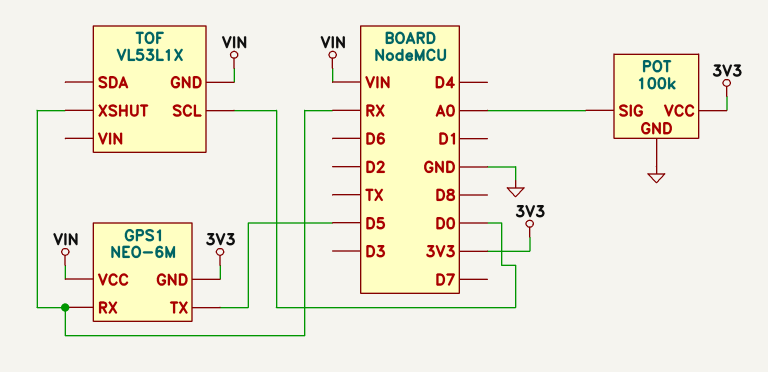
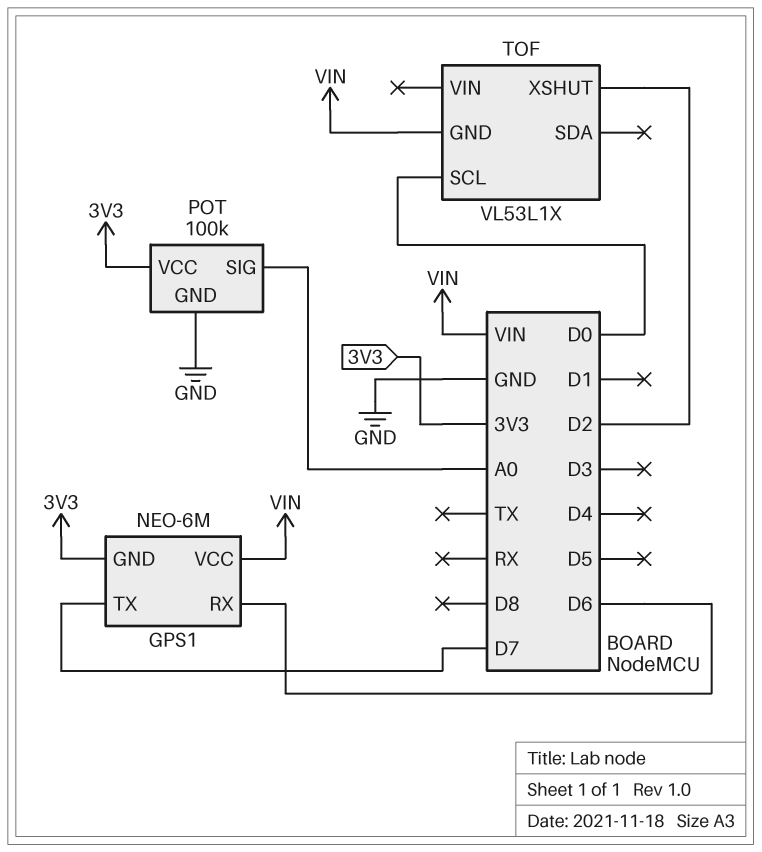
GPS1 pin RX: RX -> D6
GPS1 pin TX: D5 -> D7
TOF pin XSHUT: RX -> D2

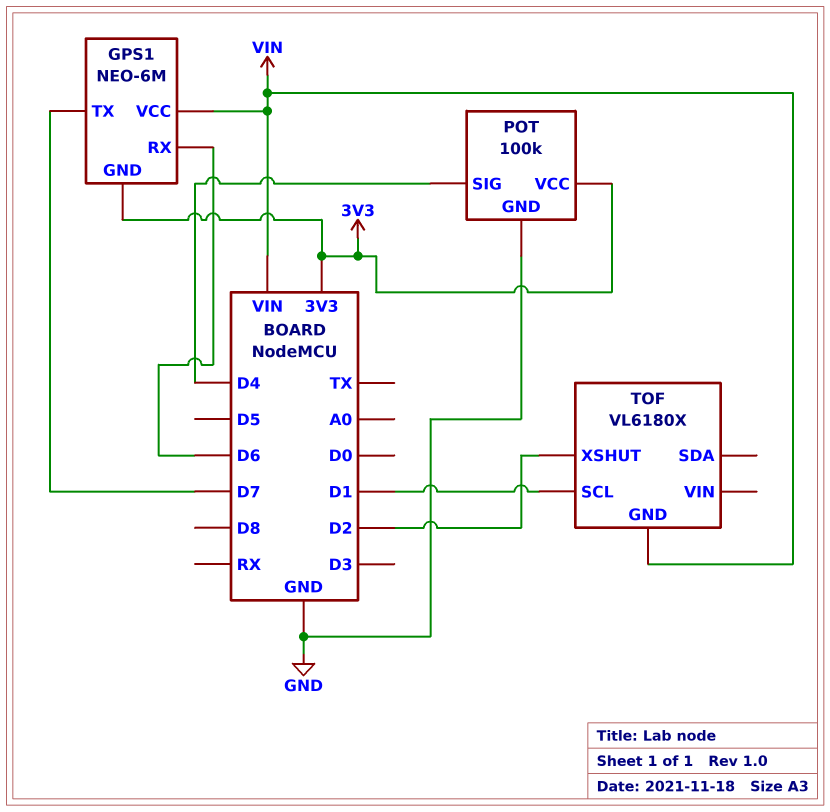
POT pin SIG: A0 -> D4
TOF: VL53L1X -> VL6180X
TOF pin SCL: D0 -> D1

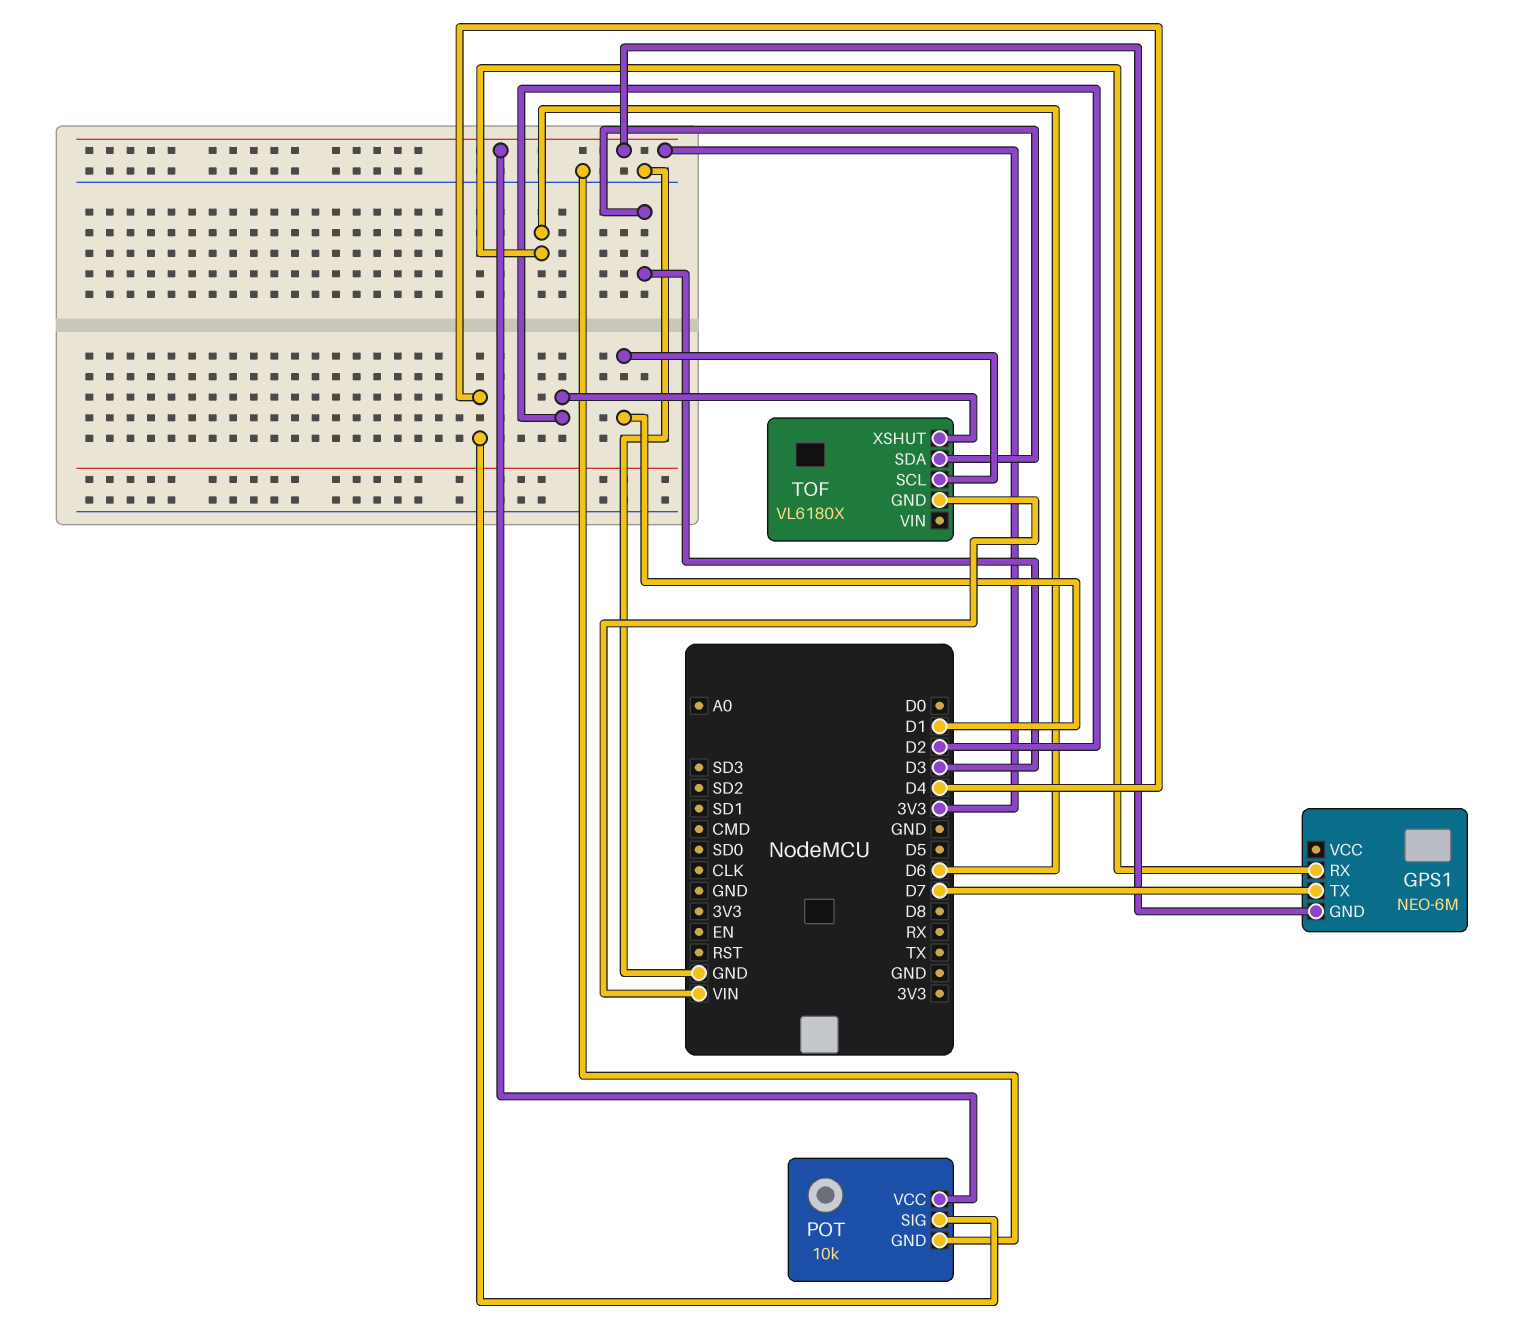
GPS1 pin VCC: VIN -> none
POT: 100k -> 10k
TOF pin SDA: none -> D3

